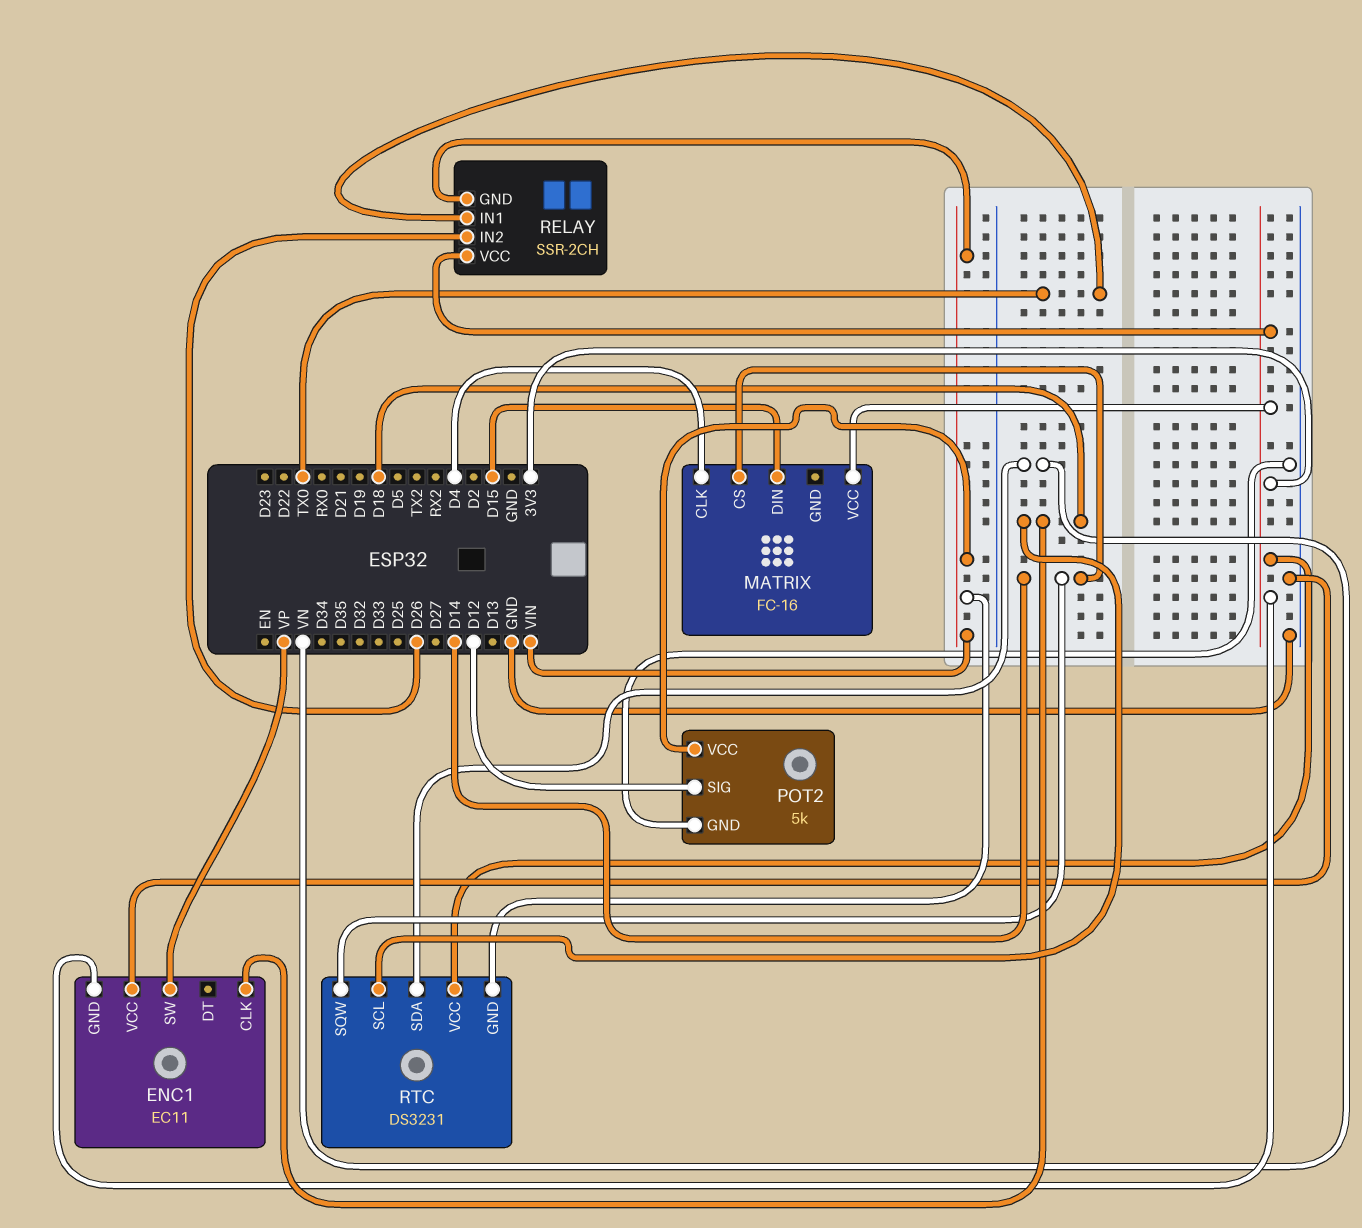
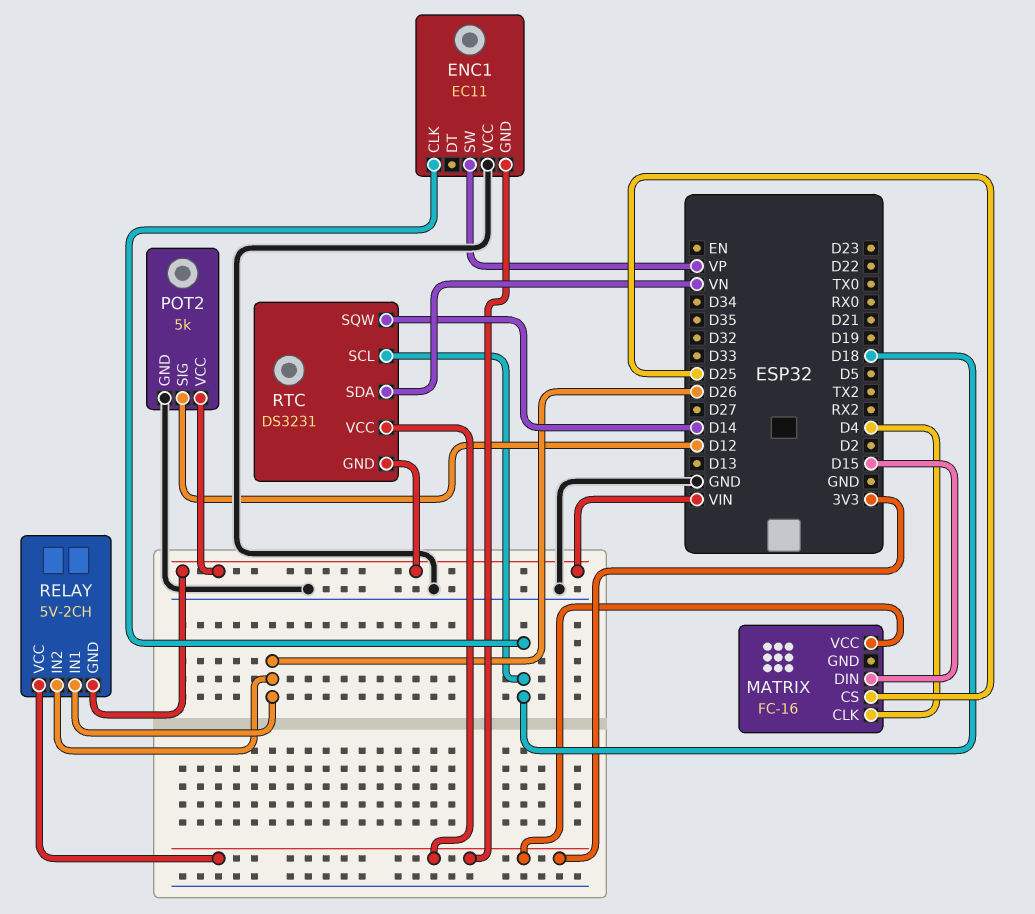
MATRIX pin CS: D14 -> D25
RELAY: SSR-2CH -> 5V-2CH
RELAY pin IN1: TX0 -> D26

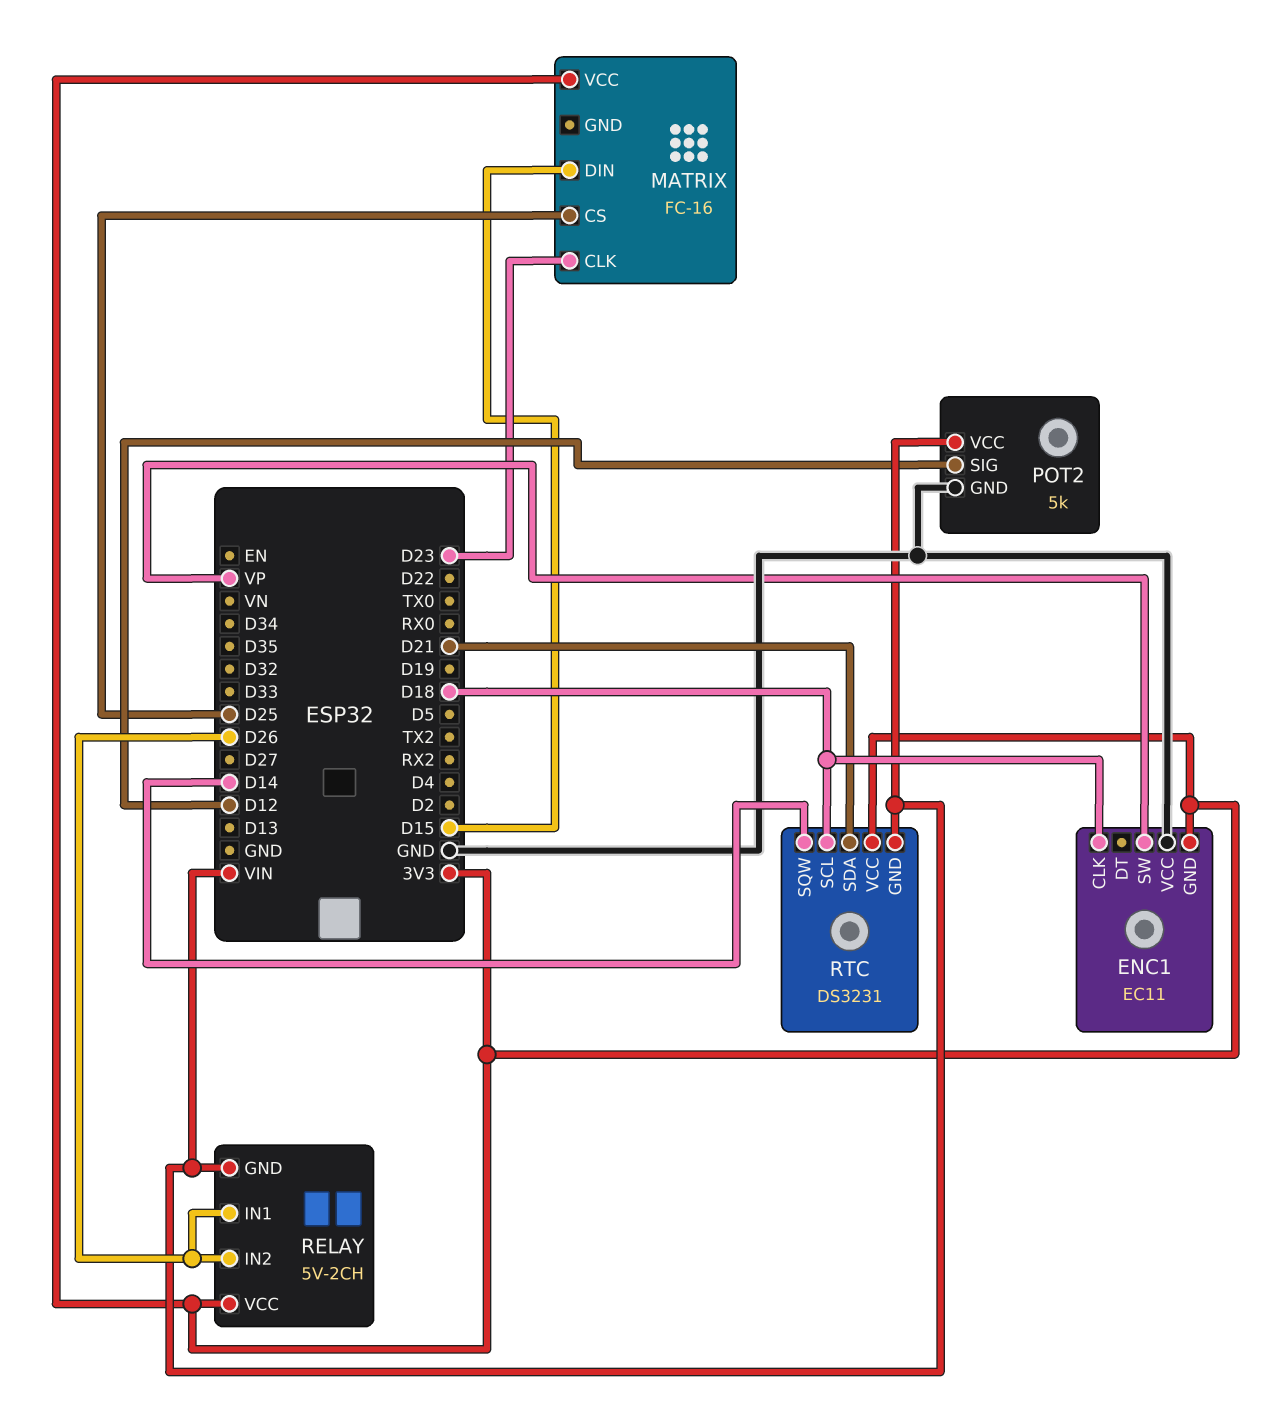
MATRIX pin CLK: D4 -> D23
RTC pin SDA: VN -> D21

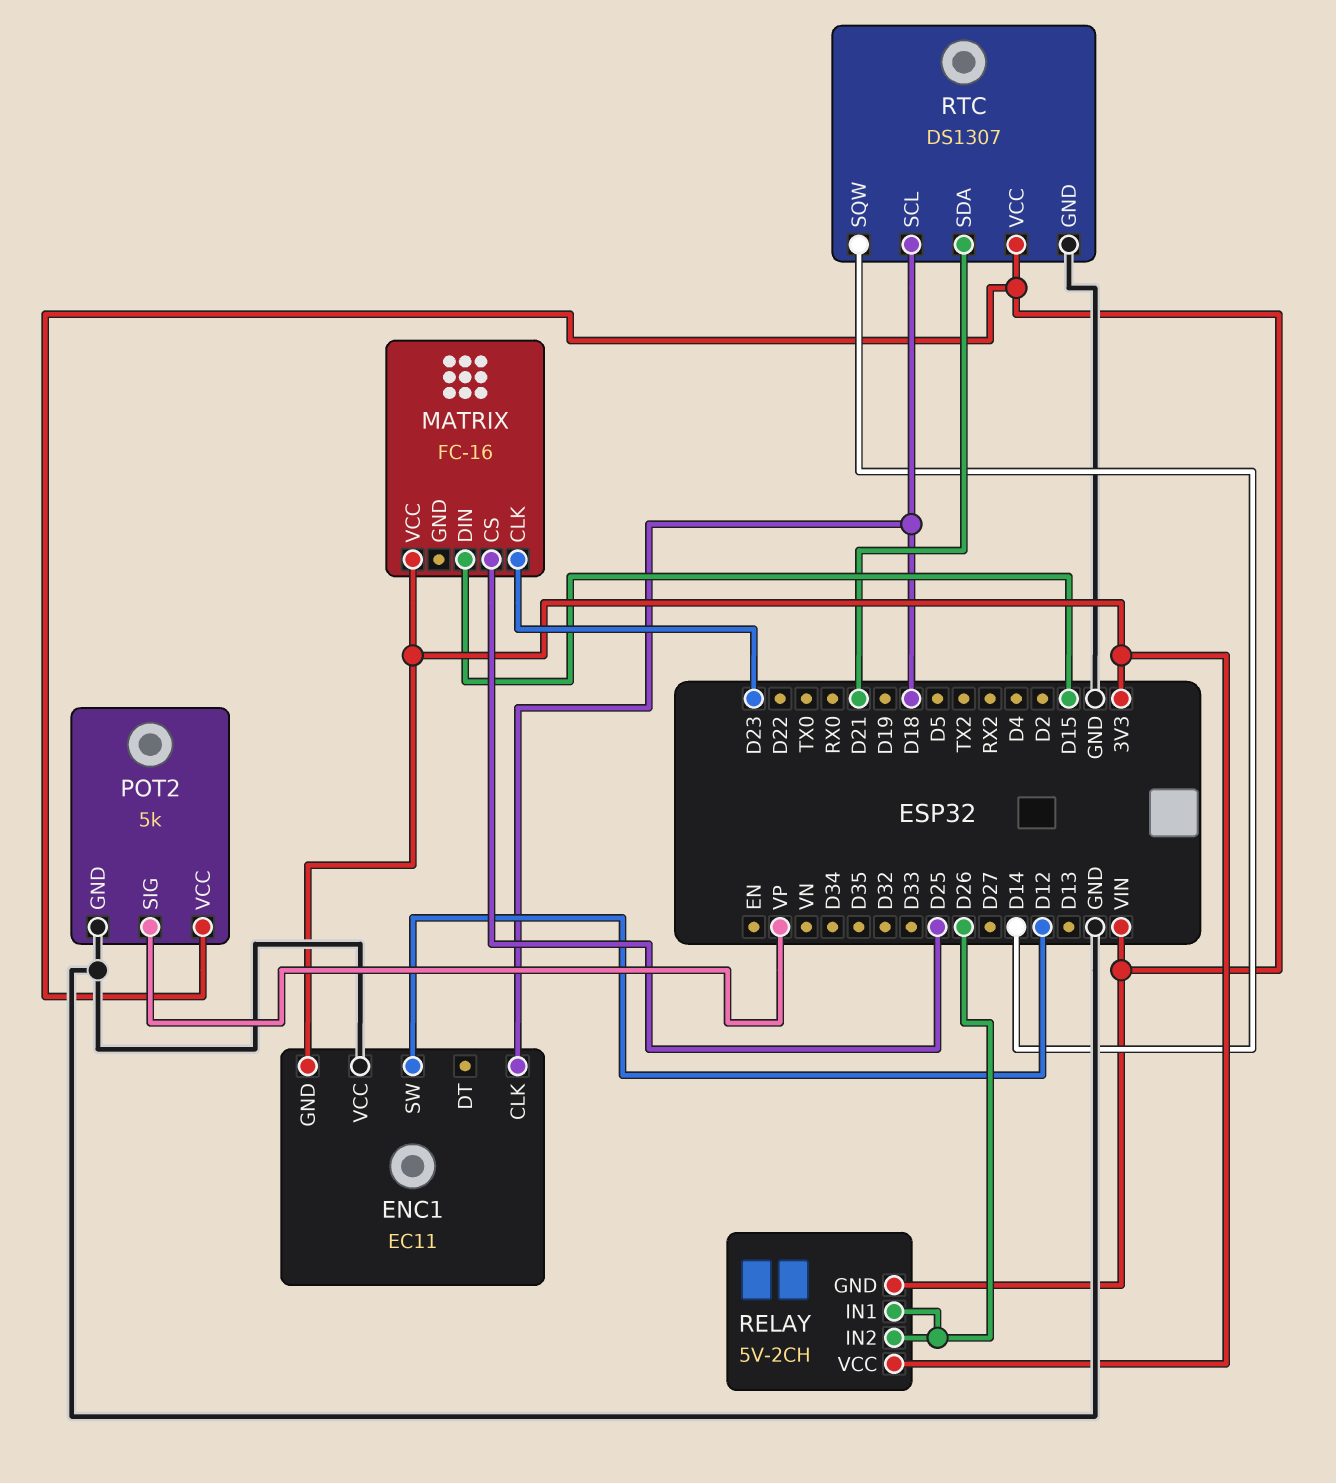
ENC1 pin SW: VP -> D12
POT2 pin SIG: D12 -> VP
RTC: DS3231 -> DS1307
RTC pin GND: VIN -> GND
RTC pin VCC: 3V3 -> VIN

